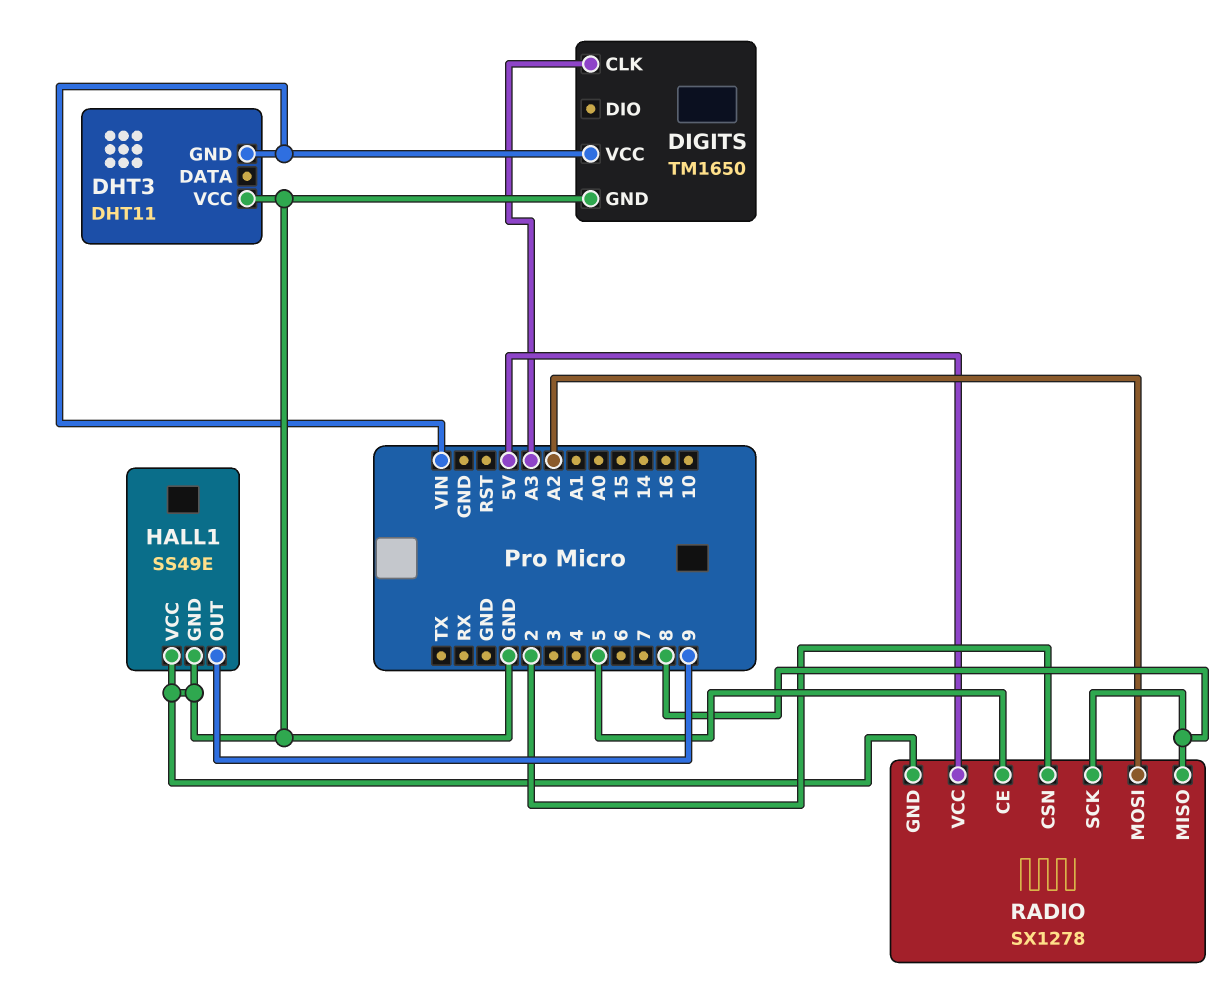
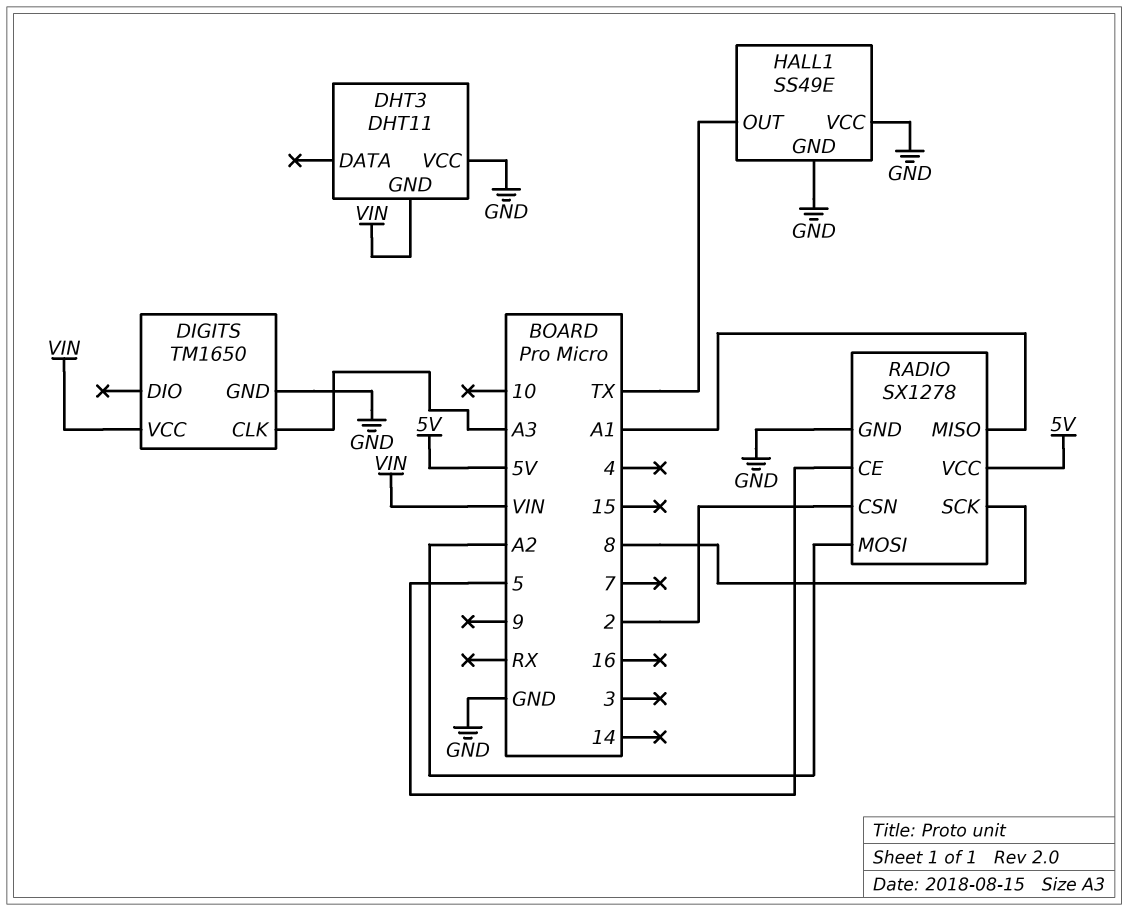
HALL1 pin OUT: 9 -> TX
RADIO pin MISO: 8 -> A1

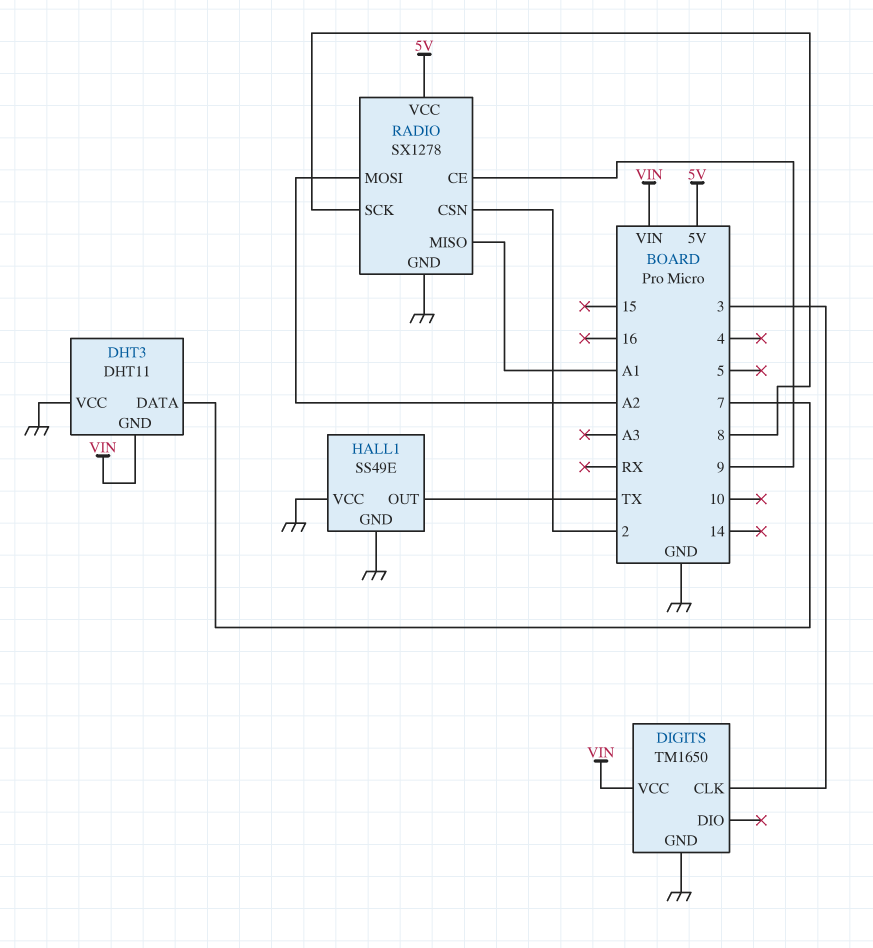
DHT3 pin DATA: none -> 7
DIGITS pin CLK: A3 -> 3
RADIO pin CE: 5 -> 9

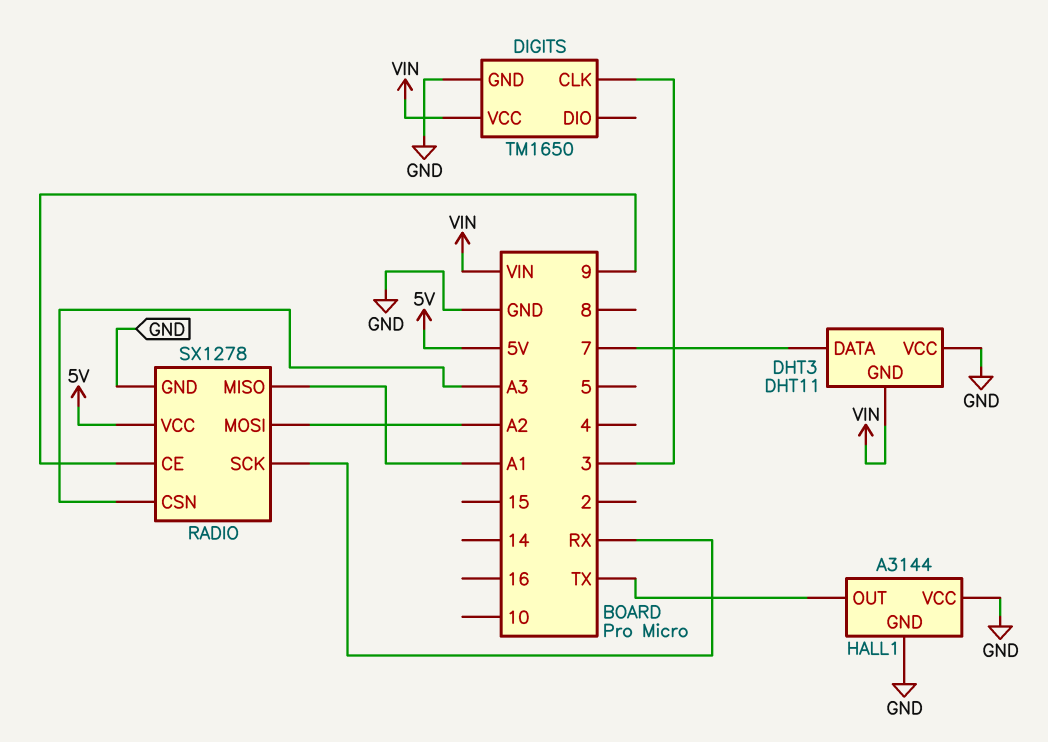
HALL1: SS49E -> A3144
RADIO pin CSN: 2 -> A3
RADIO pin SCK: 8 -> RX

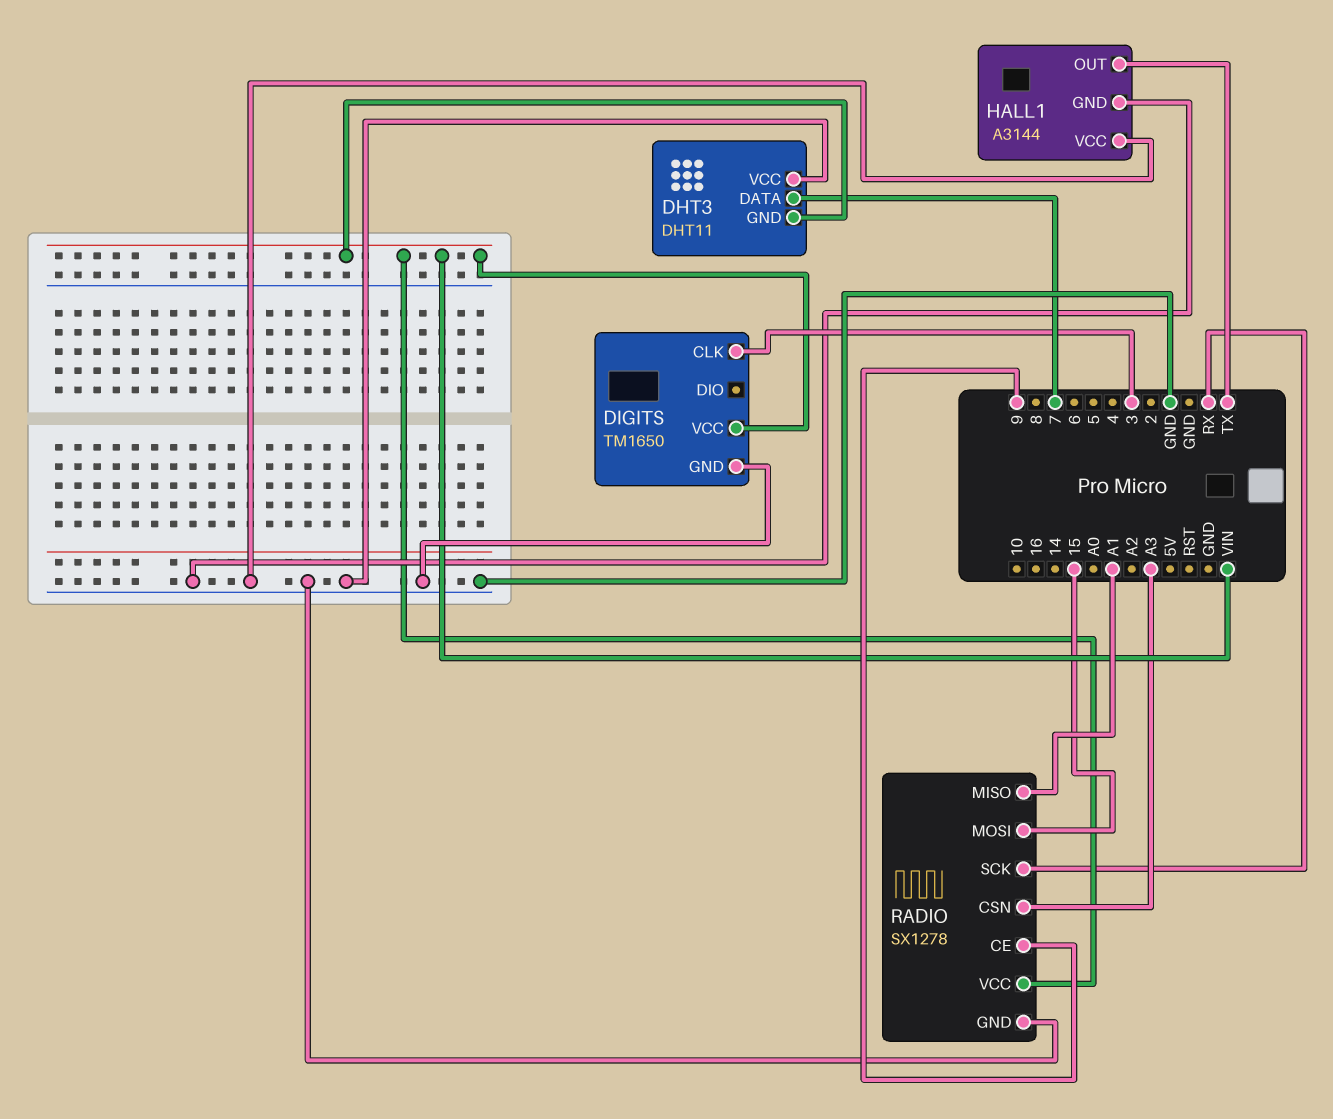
RADIO pin MOSI: A2 -> 15
RADIO pin VCC: 5V -> VIN

